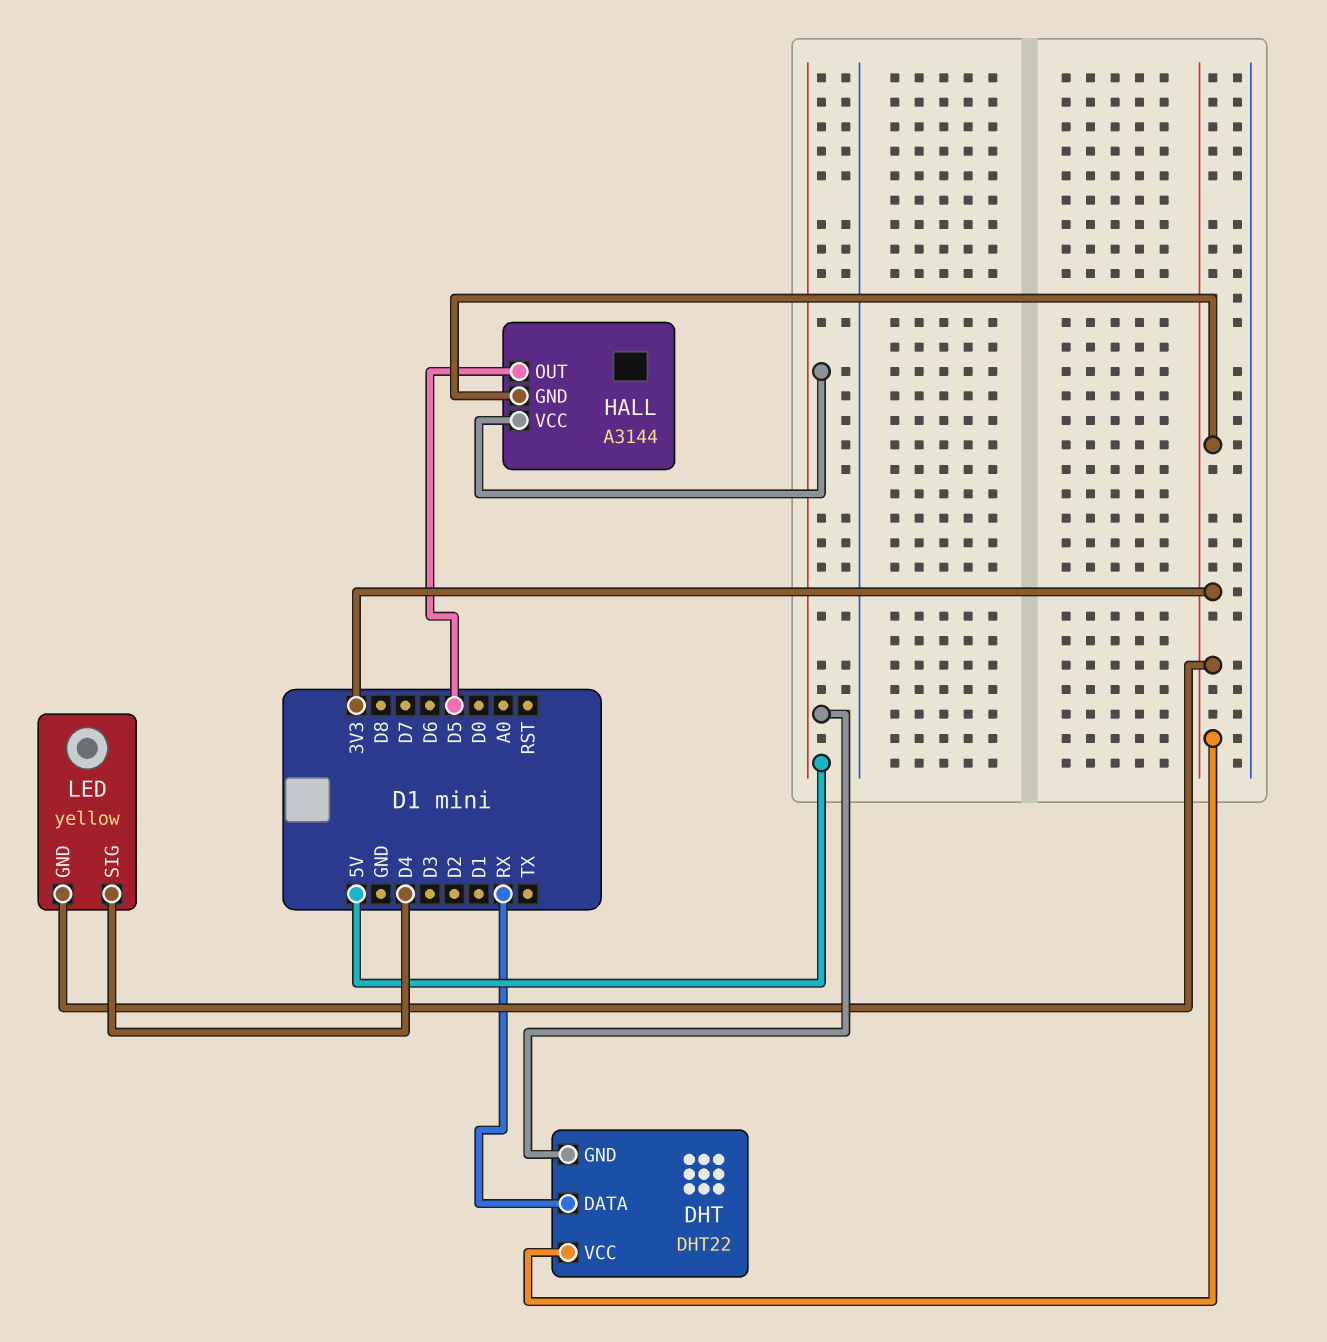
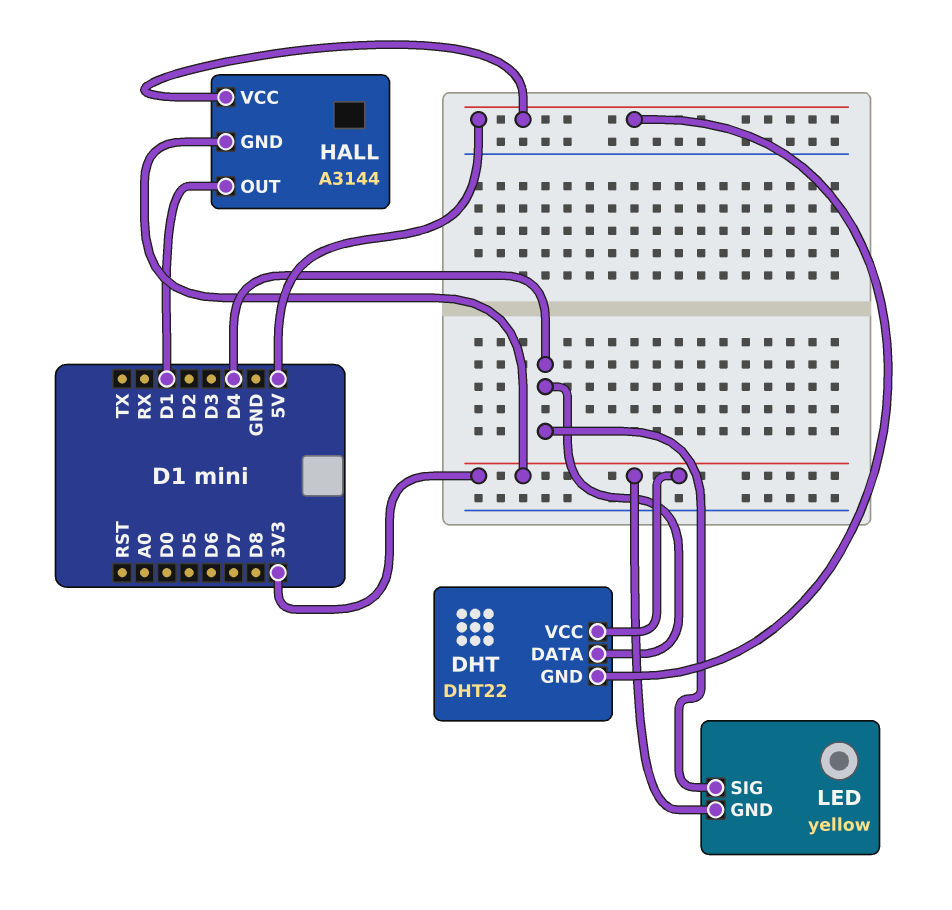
DHT pin DATA: RX -> D4
HALL pin OUT: D5 -> D1

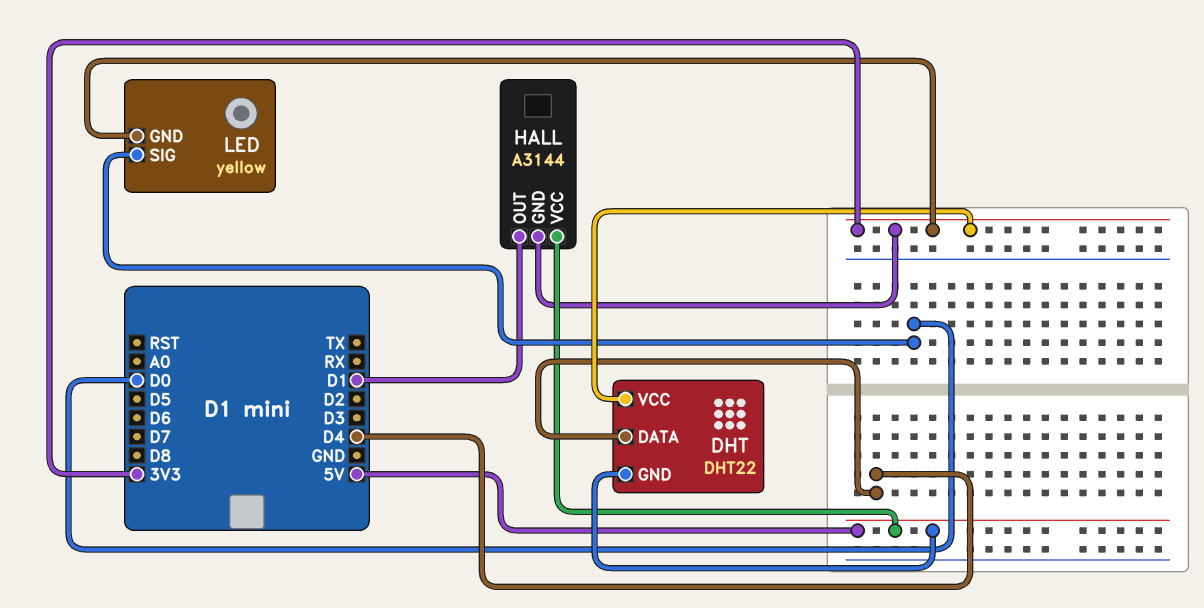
LED pin SIG: D4 -> D0

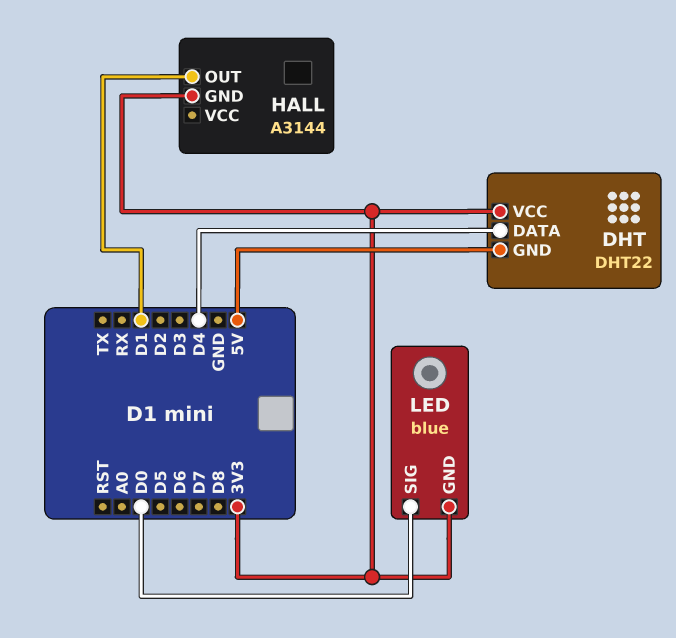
HALL pin VCC: 5V -> none
LED: yellow -> blue

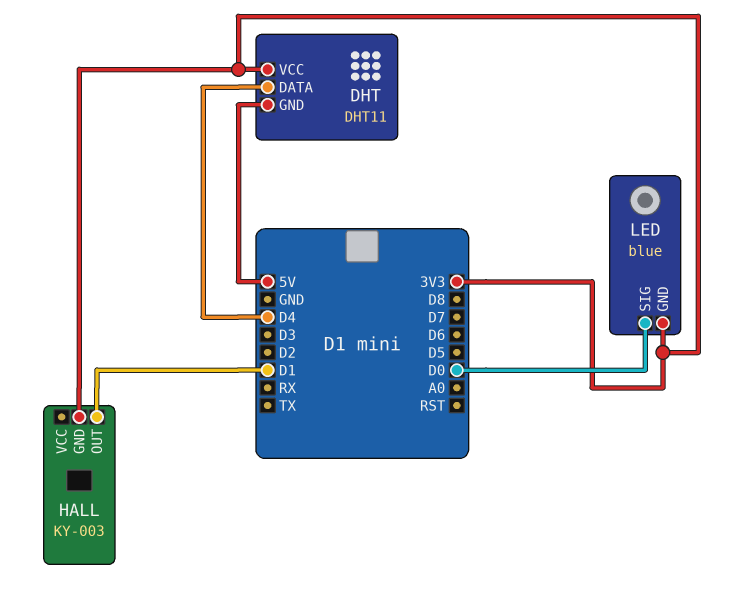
DHT: DHT22 -> DHT11
HALL: A3144 -> KY-003

